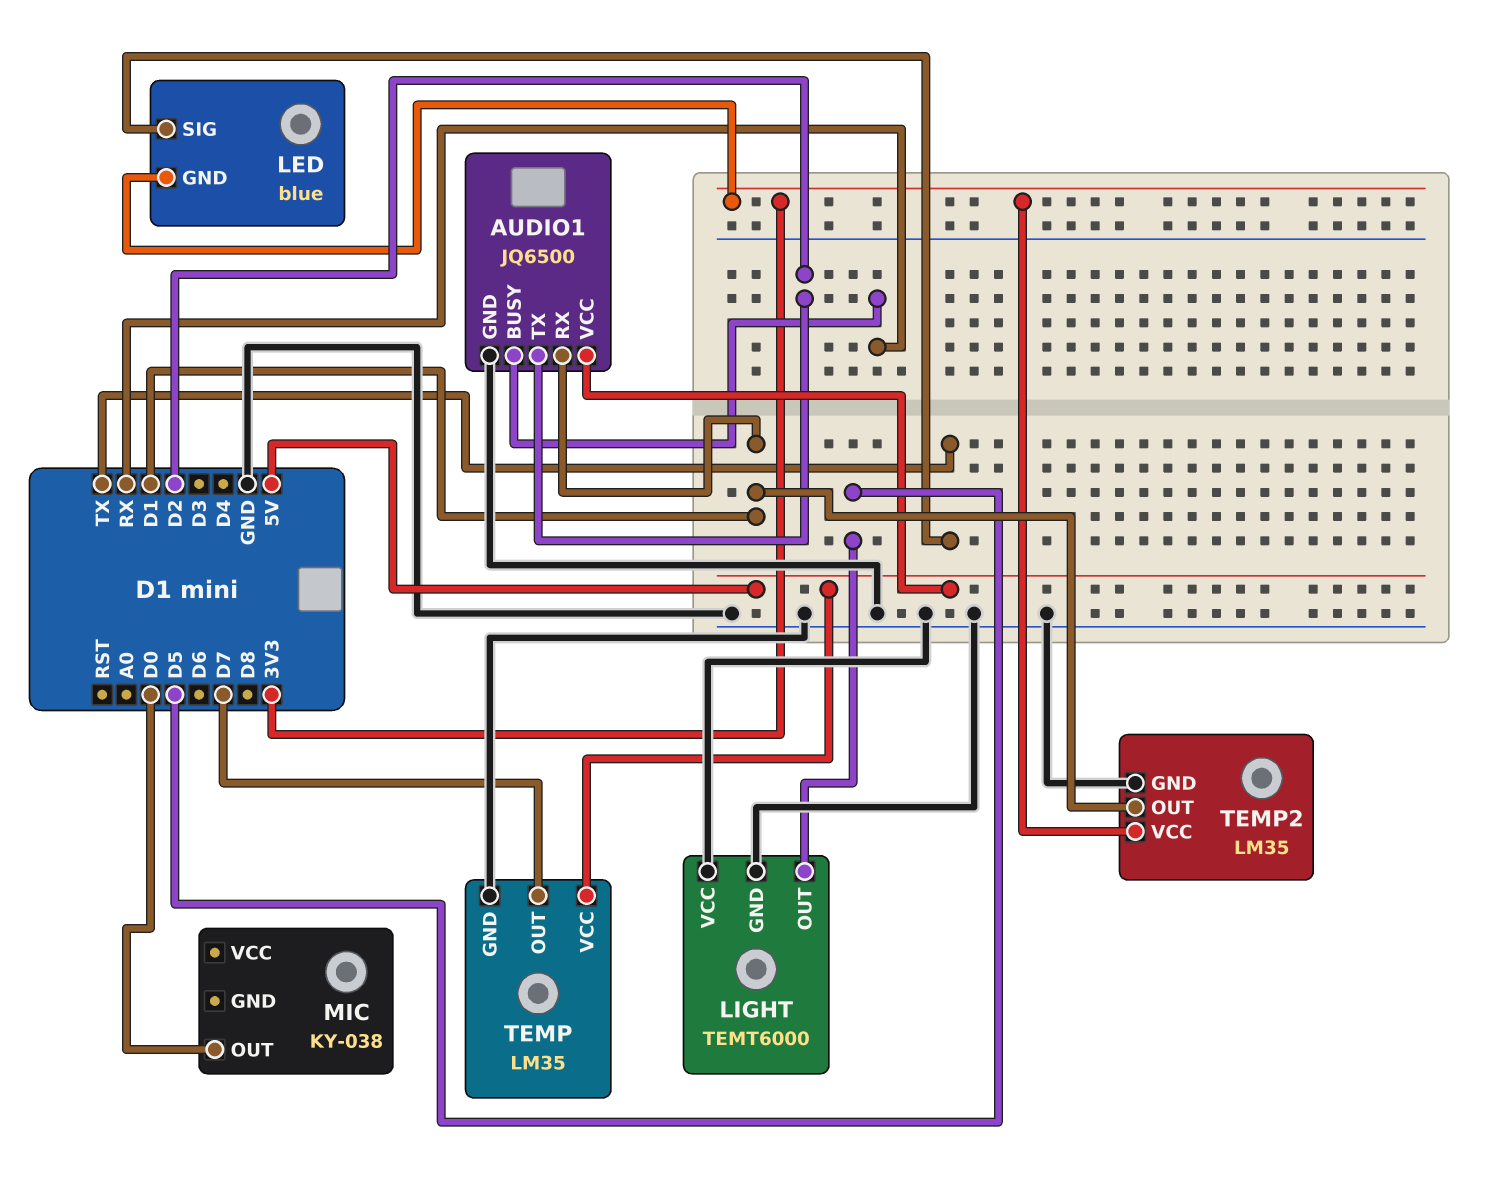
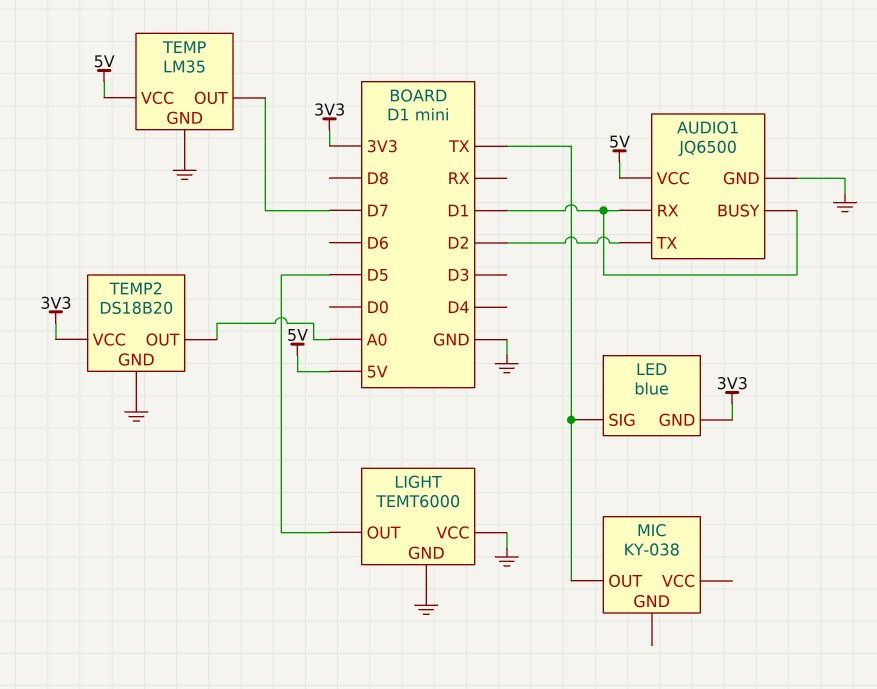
AUDIO1 pin BUSY: RX -> D1
MIC pin OUT: D0 -> TX
TEMP2: LM35 -> DS18B20
TEMP2 pin OUT: D1 -> A0

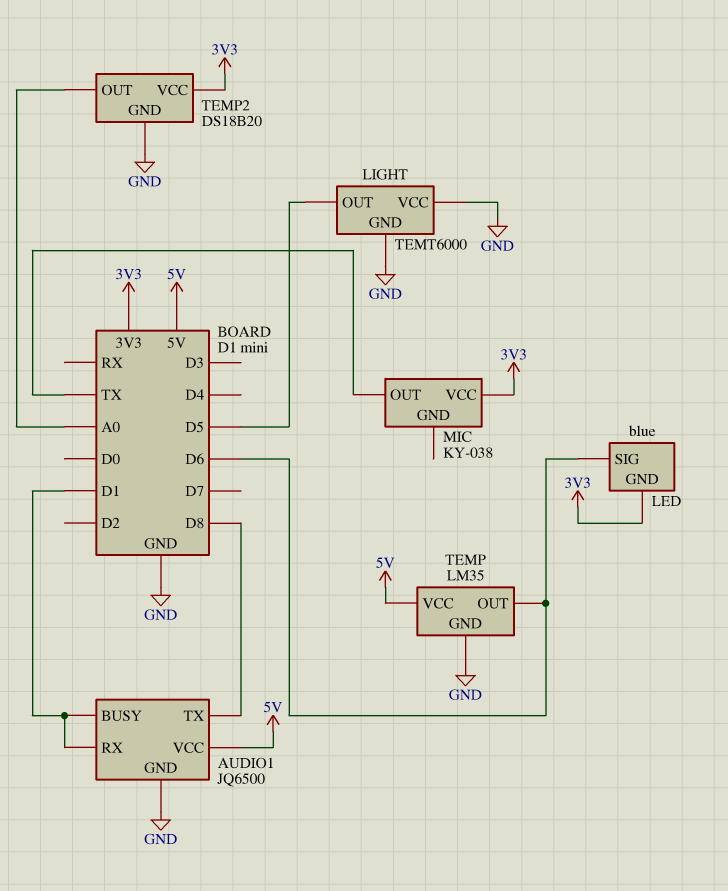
AUDIO1 pin TX: D2 -> D8
LED pin SIG: TX -> D6
MIC pin VCC: none -> 3V3
TEMP pin OUT: D7 -> D6

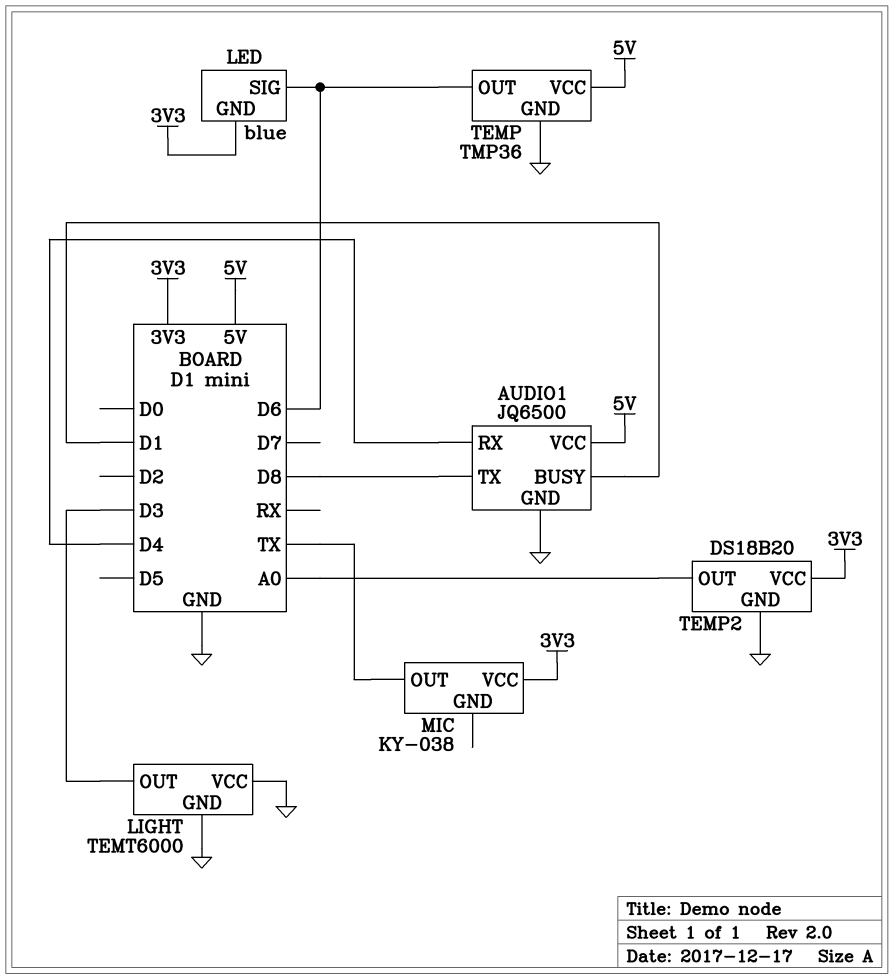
AUDIO1 pin RX: D1 -> D4
LIGHT pin OUT: D5 -> D3
TEMP: LM35 -> TMP36

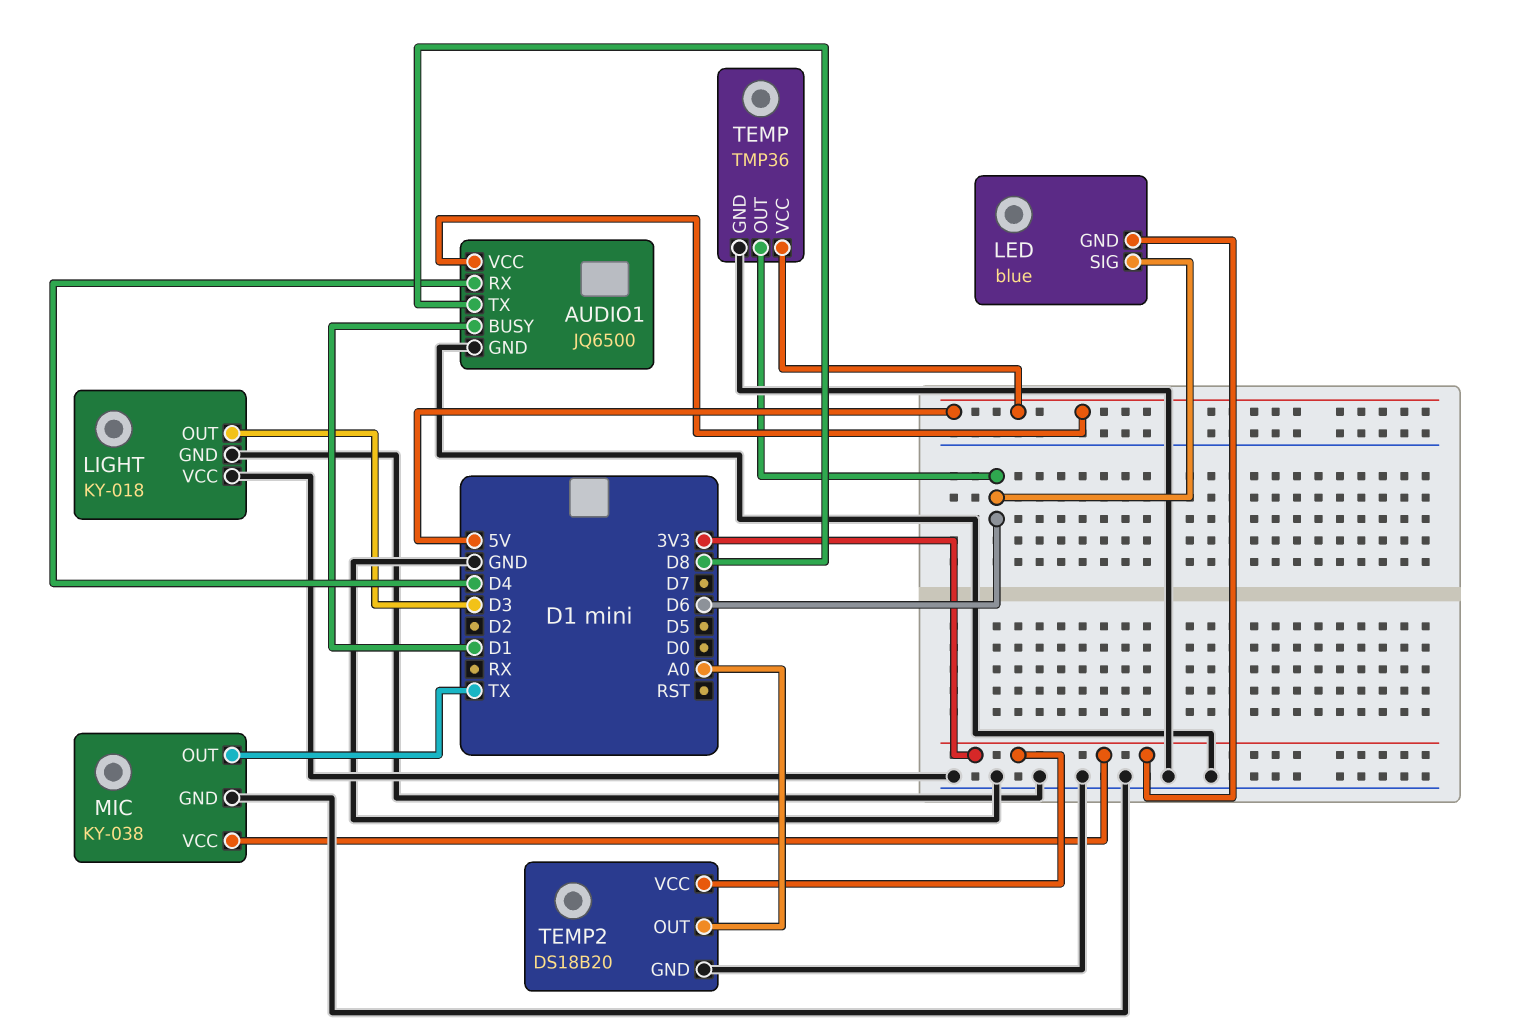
LIGHT: TEMT6000 -> KY-018
MIC pin GND: none -> GND

